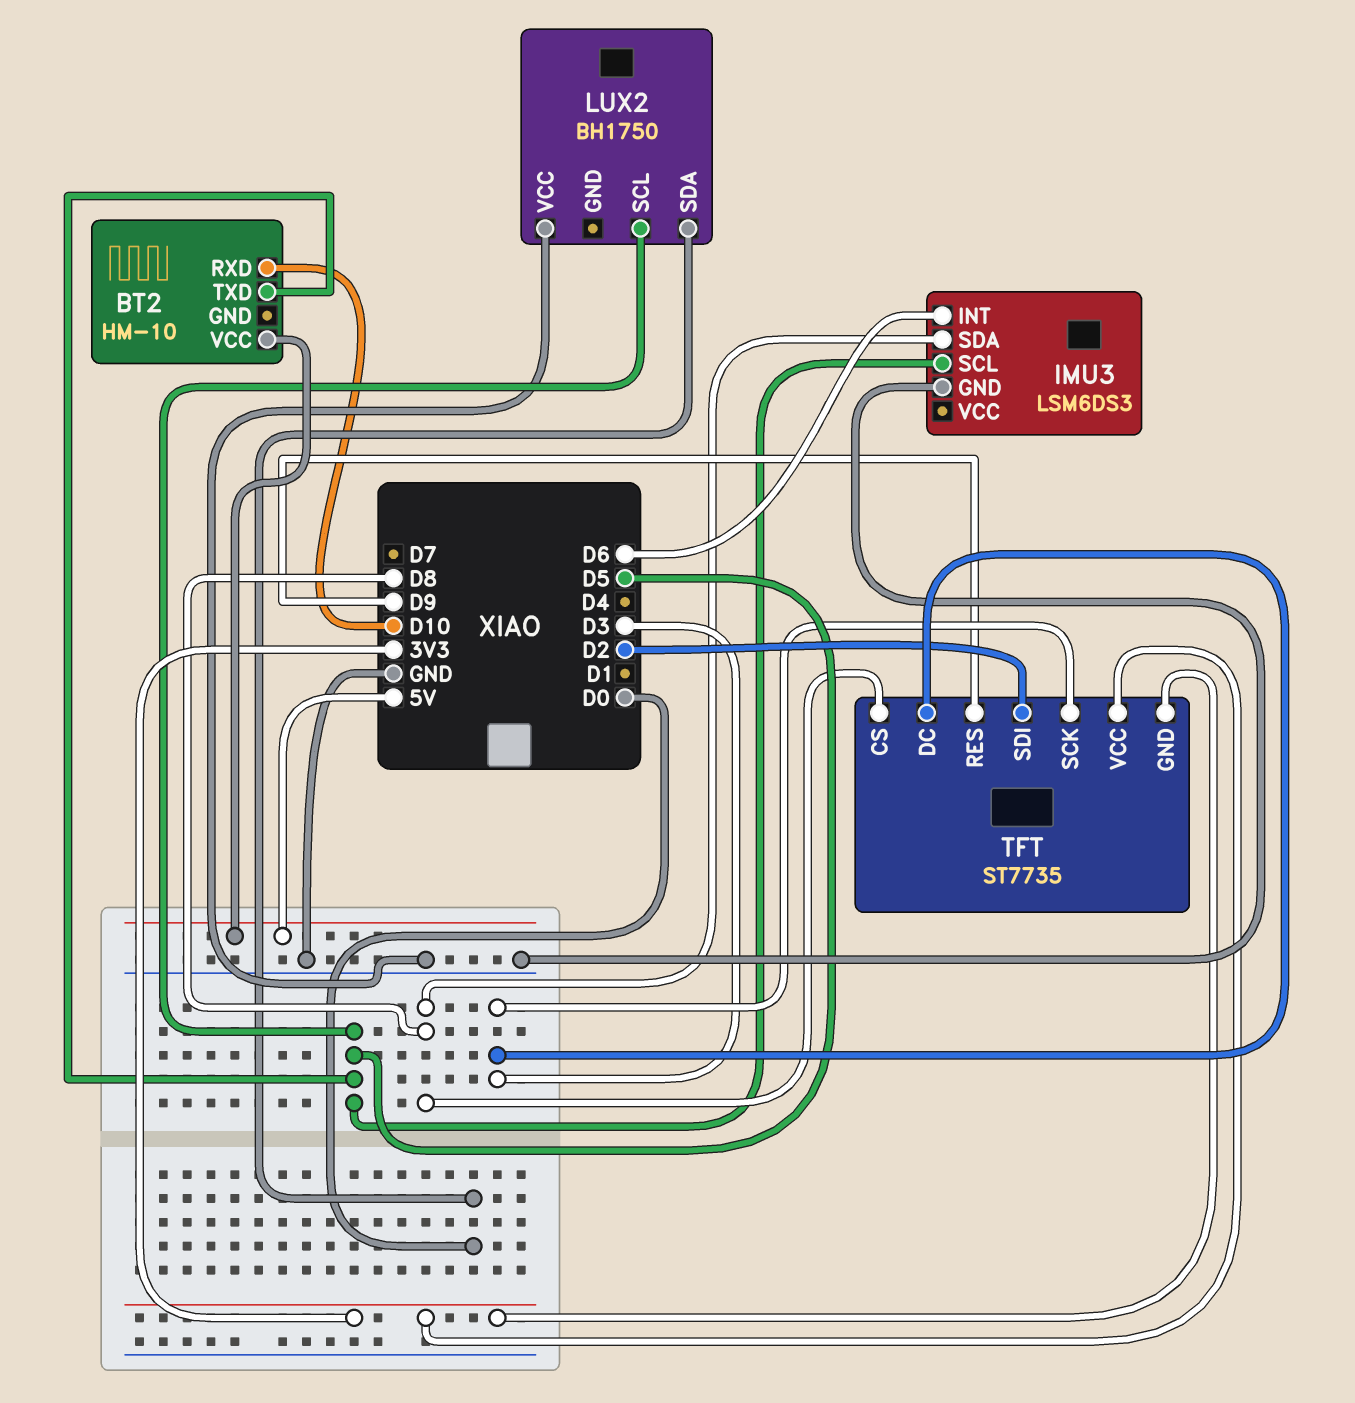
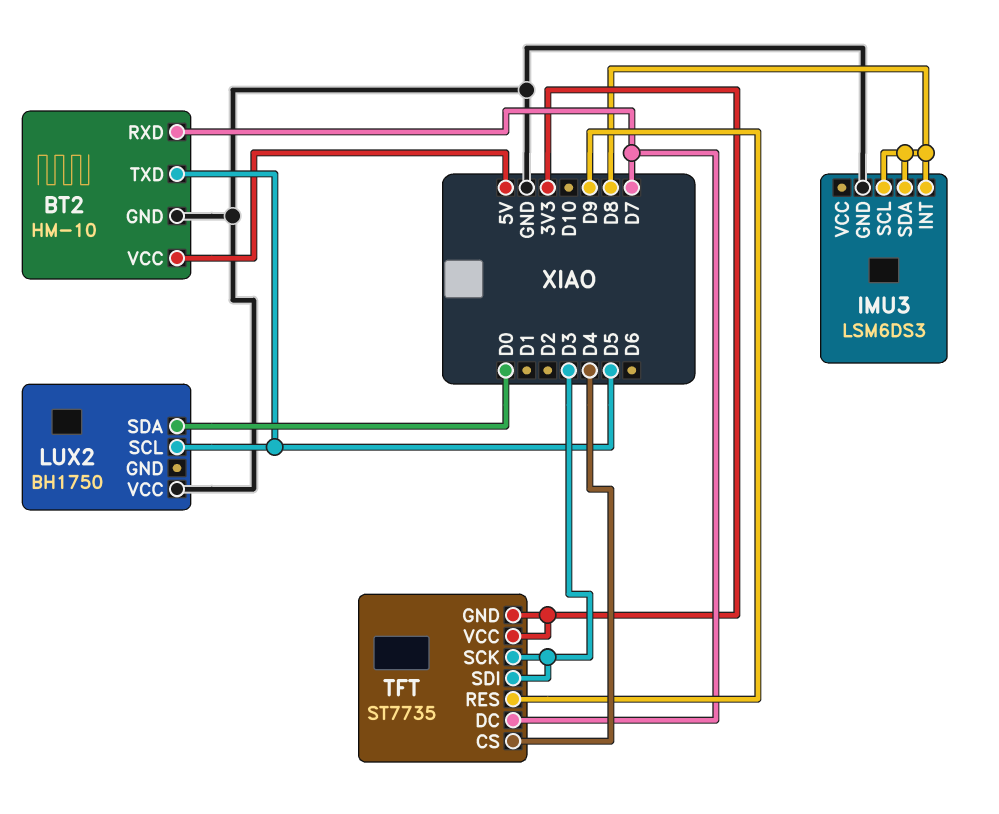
BT2 pin GND: none -> GND
BT2 pin RXD: D10 -> D7
IMU3 pin INT: D6 -> D8
IMU3 pin SCL: D5 -> D8
TFT pin CS: D8 -> D4
TFT pin DC: D3 -> D7
TFT pin SDI: D2 -> D3

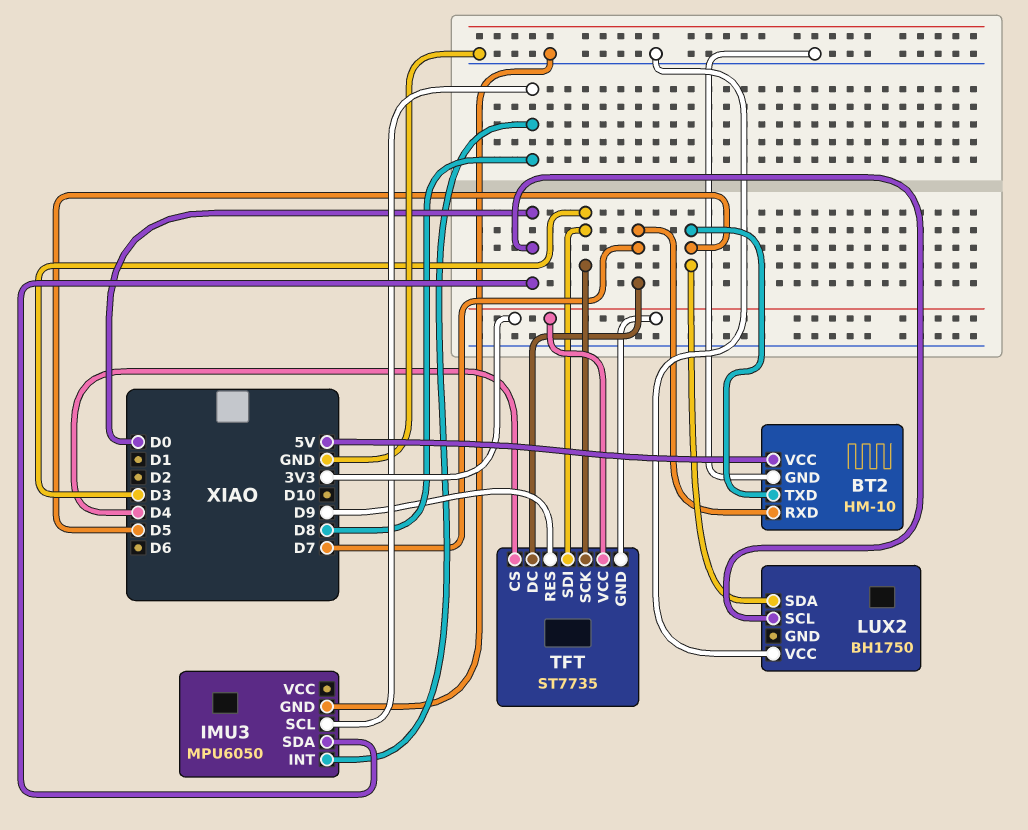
IMU3: LSM6DS3 -> MPU6050
IMU3 pin SDA: D8 -> D0
LUX2 pin SCL: D5 -> D0
LUX2 pin SDA: D0 -> D5

